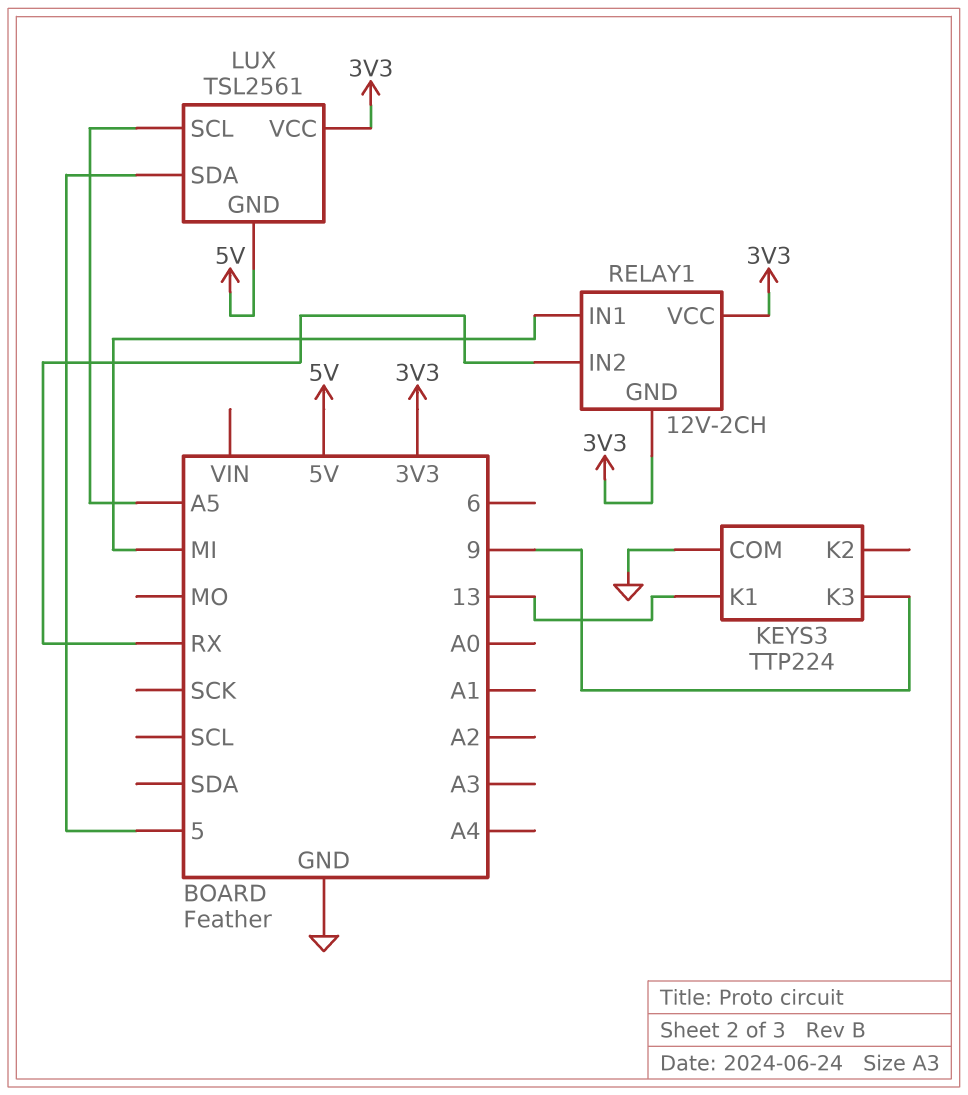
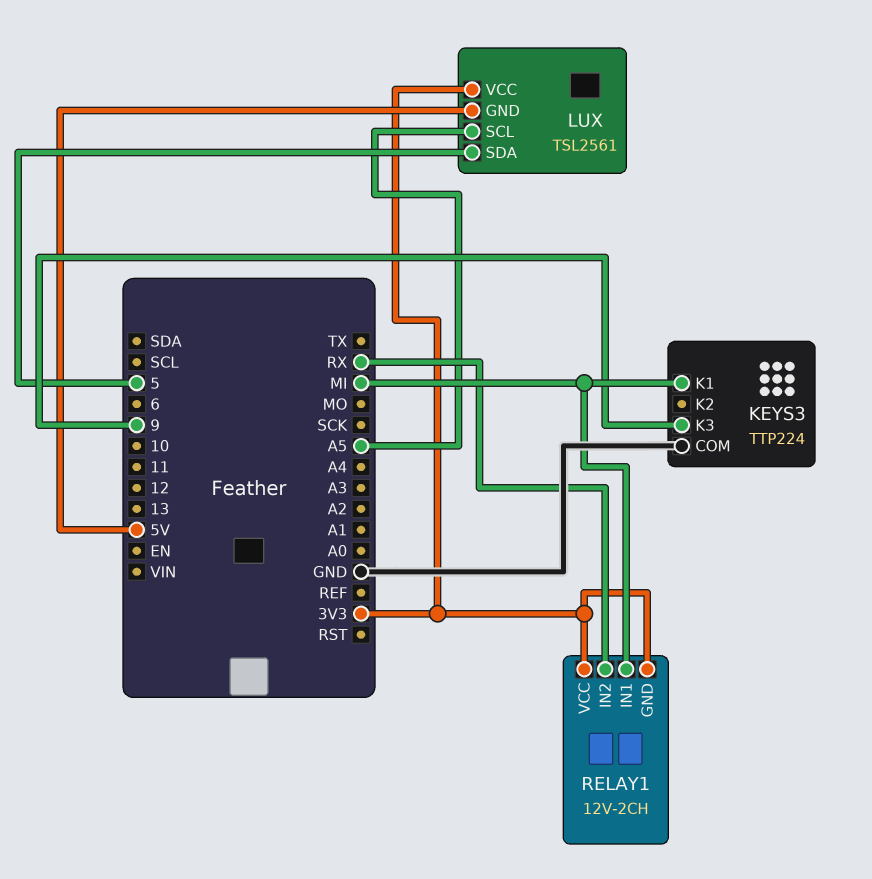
KEYS3 pin K1: 13 -> MI

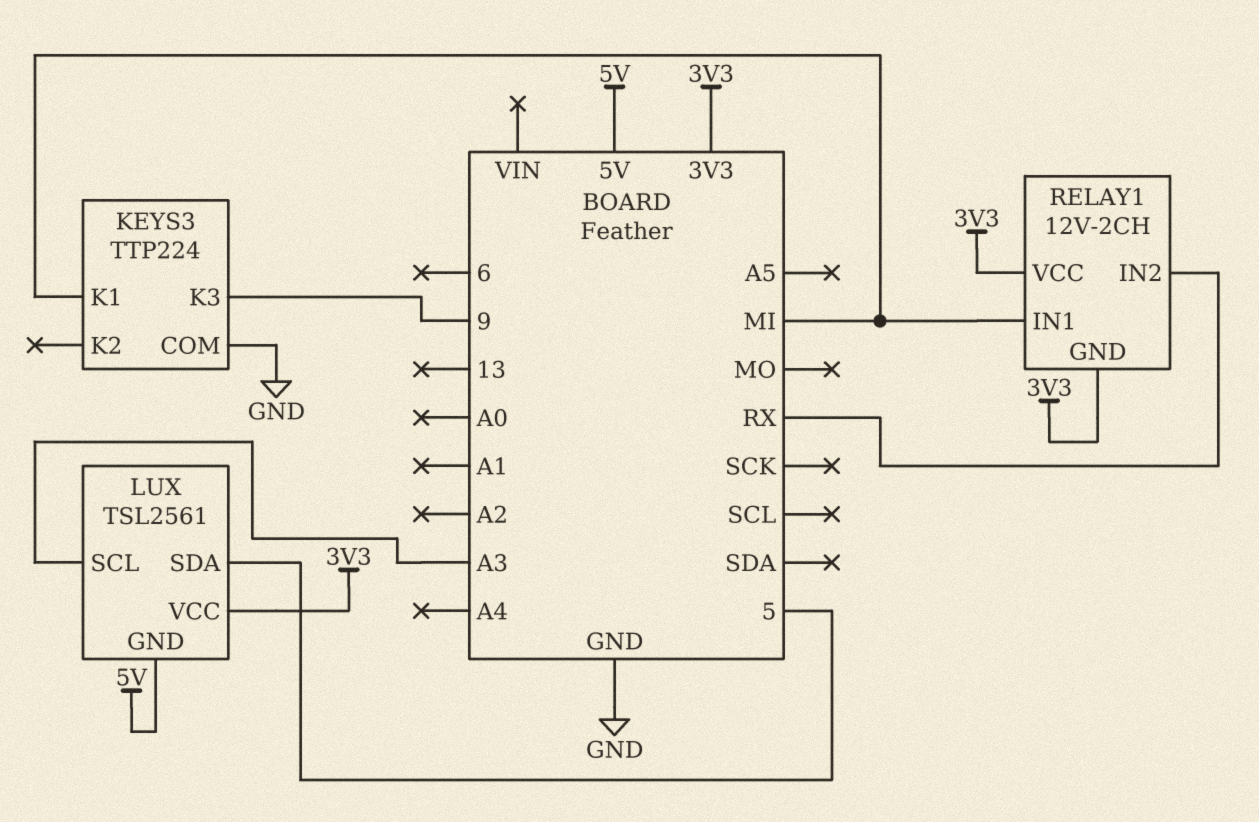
LUX pin SCL: A5 -> A3

